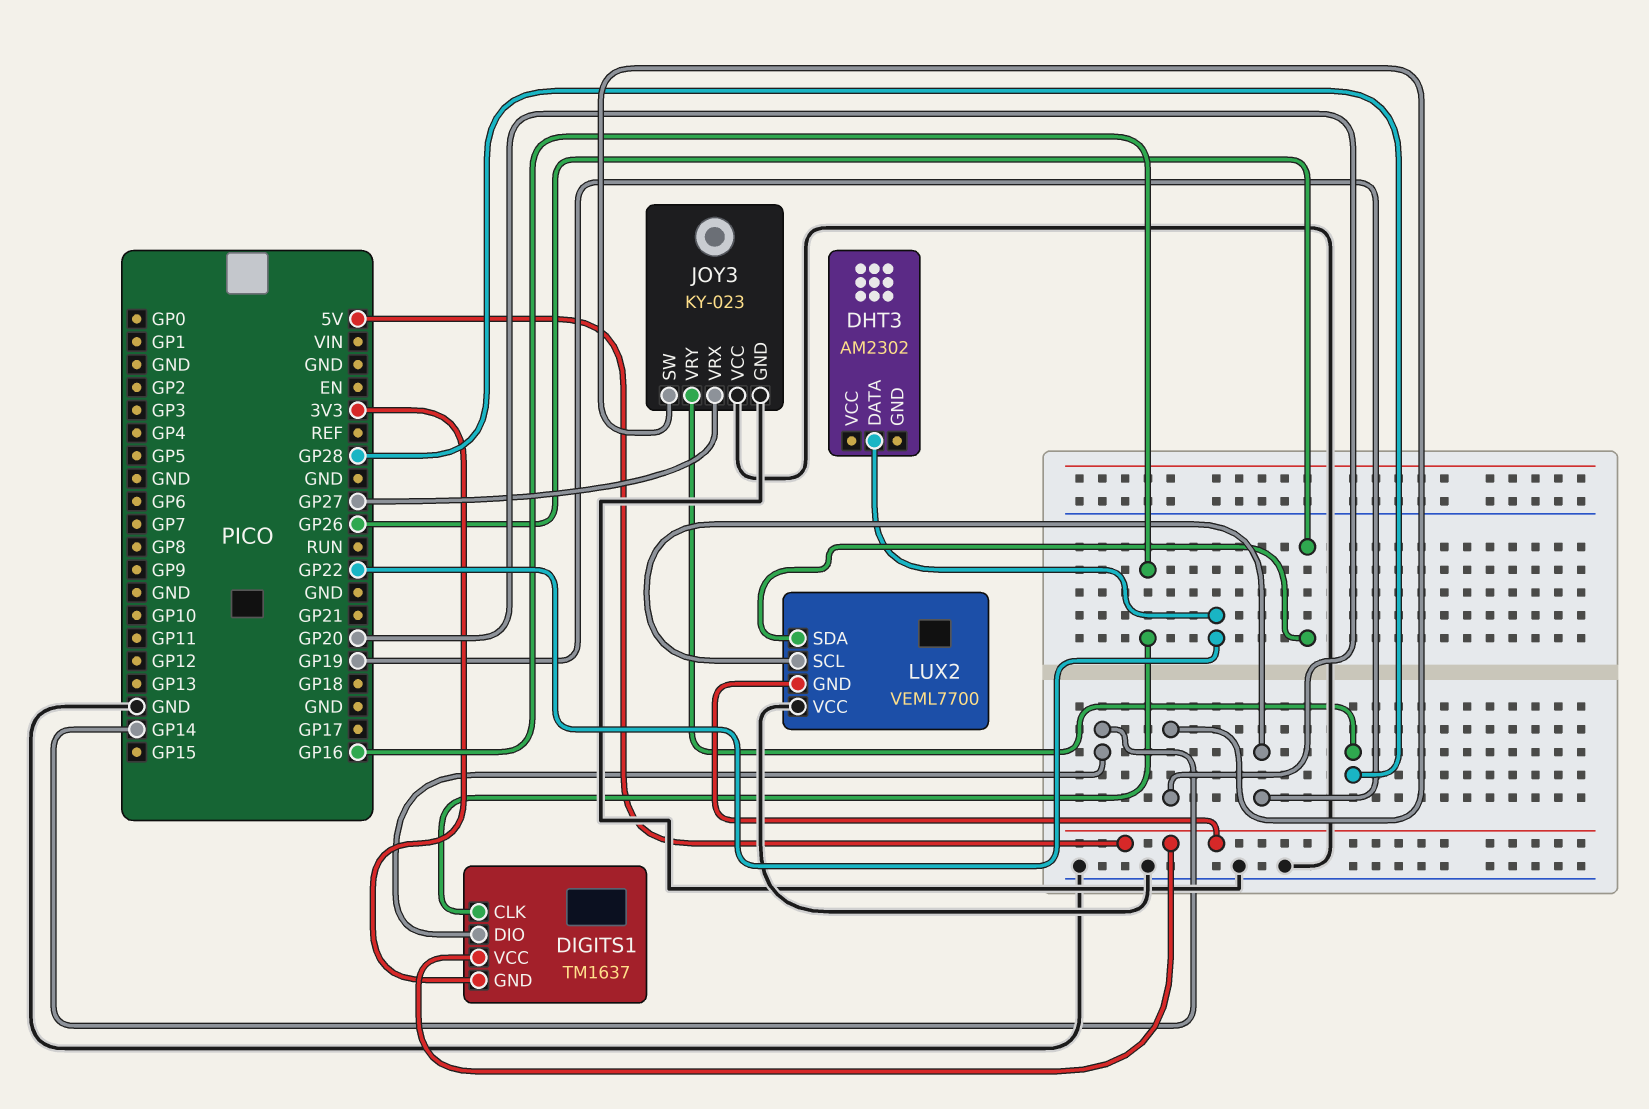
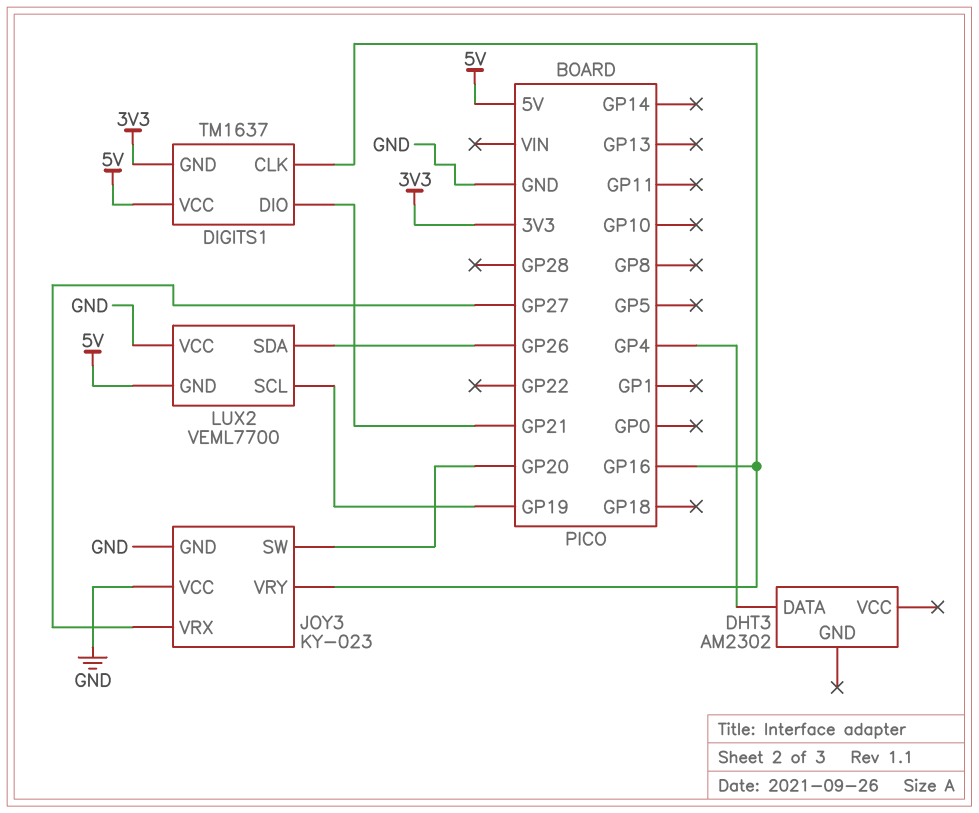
DHT3 pin DATA: GP22 -> GP4
DIGITS1 pin DIO: GP14 -> GP21
JOY3 pin VRY: GP28 -> GP16

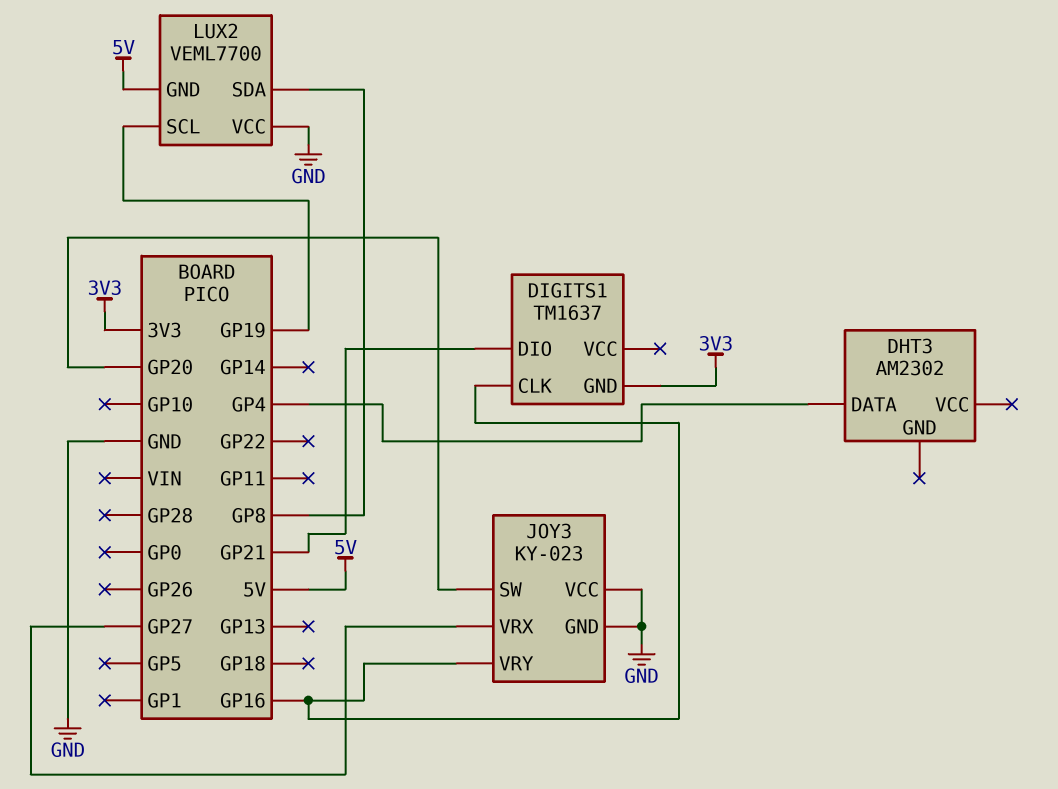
DIGITS1 pin VCC: 5V -> none
LUX2 pin SDA: GP26 -> GP8

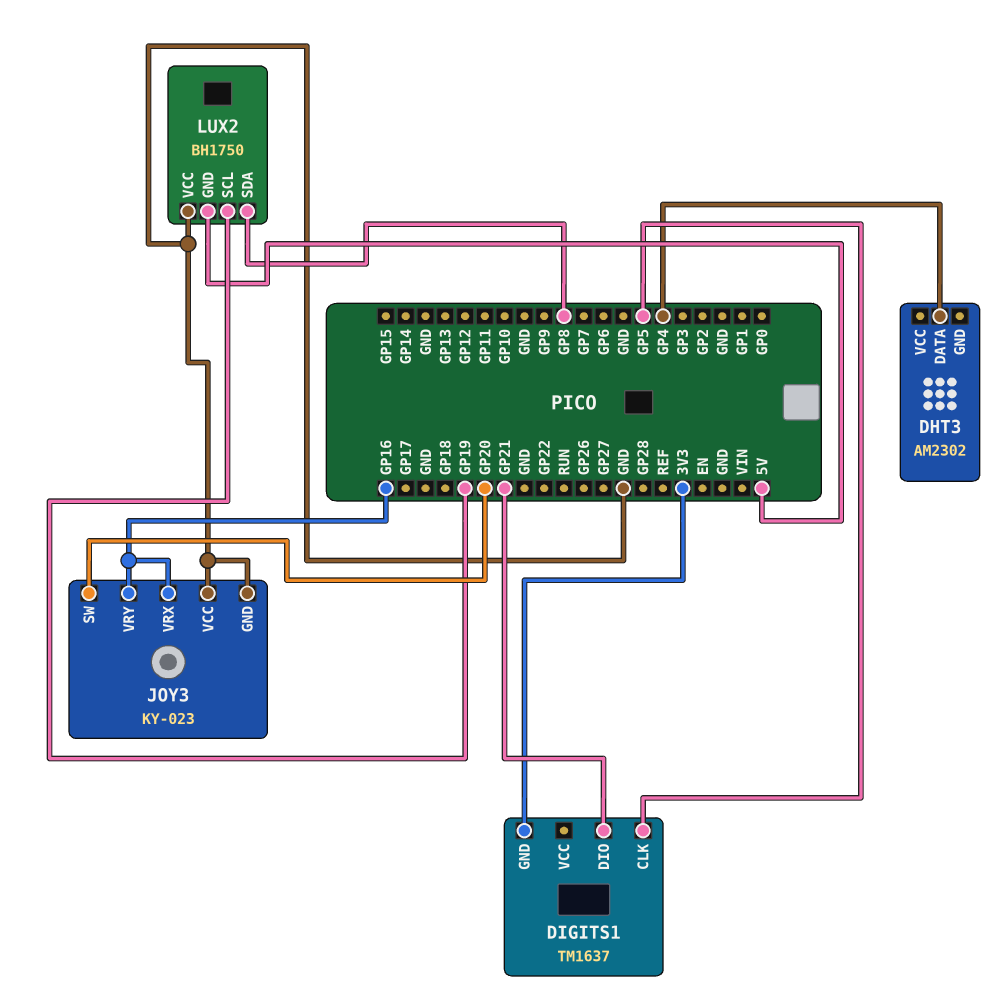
DIGITS1 pin CLK: GP16 -> GP5
JOY3 pin VRX: GP27 -> GP16
LUX2: VEML7700 -> BH1750

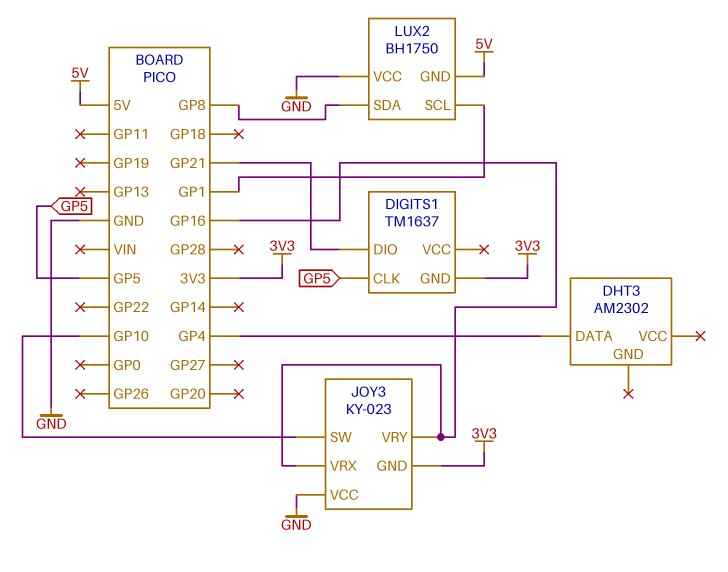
JOY3 pin GND: GND -> 3V3
JOY3 pin SW: GP20 -> GP10
LUX2 pin SCL: GP19 -> GP1

